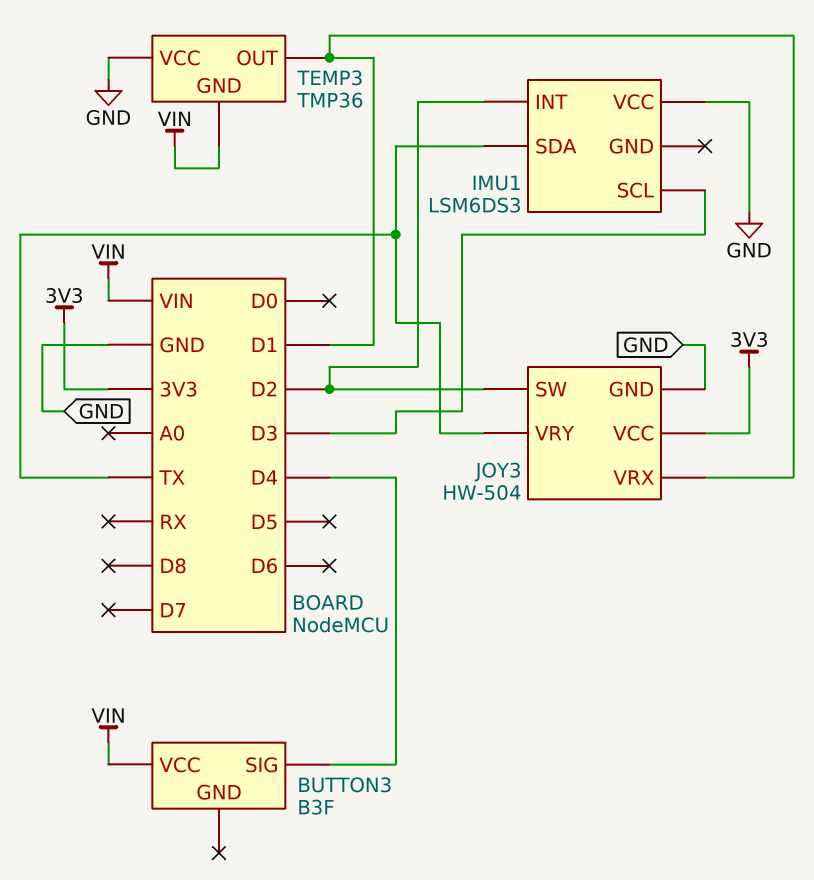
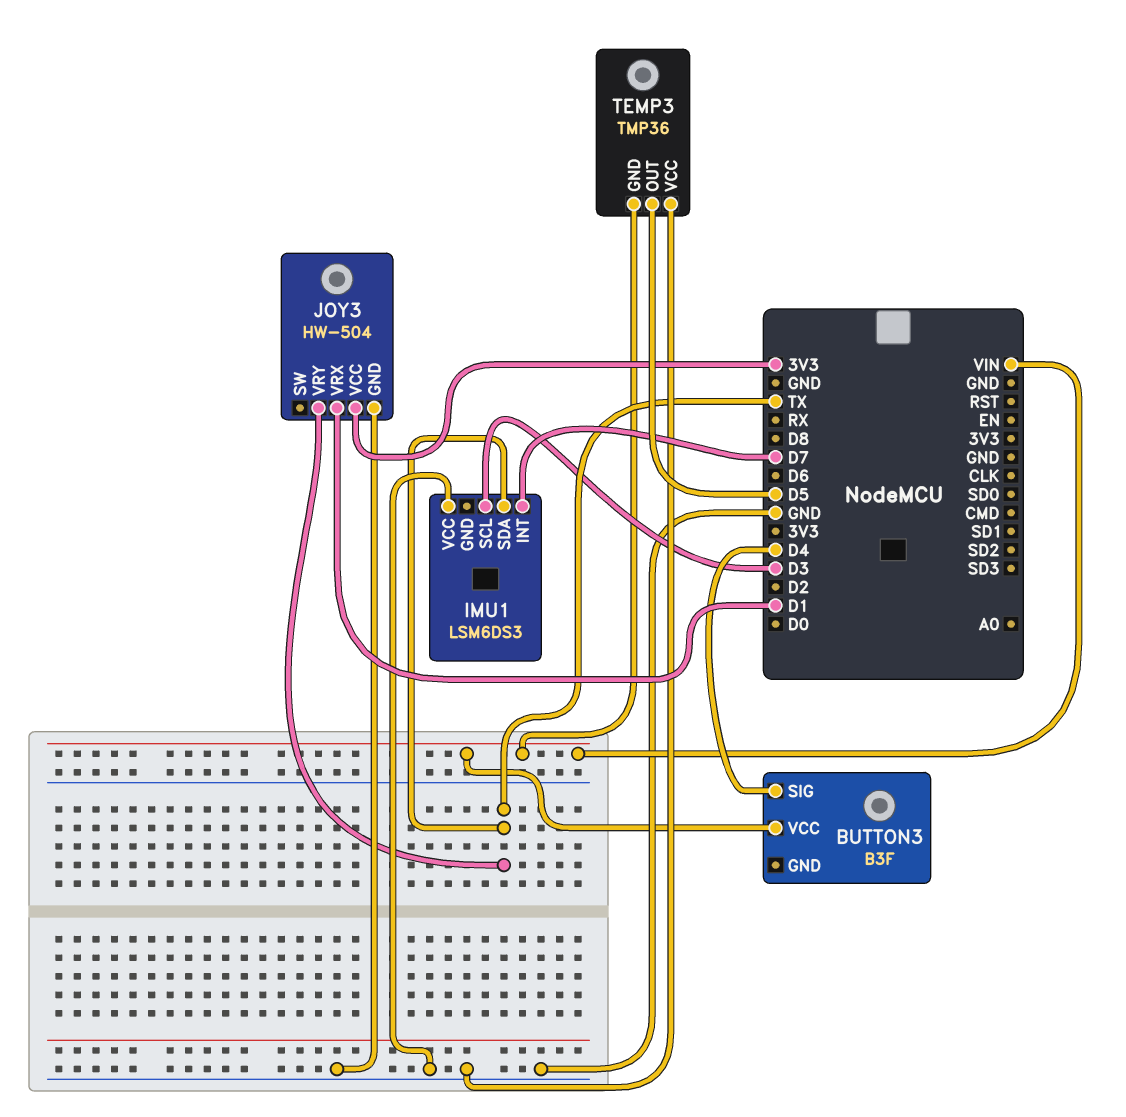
IMU1 pin INT: D2 -> D7
JOY3 pin SW: D2 -> none
TEMP3 pin OUT: D1 -> D5

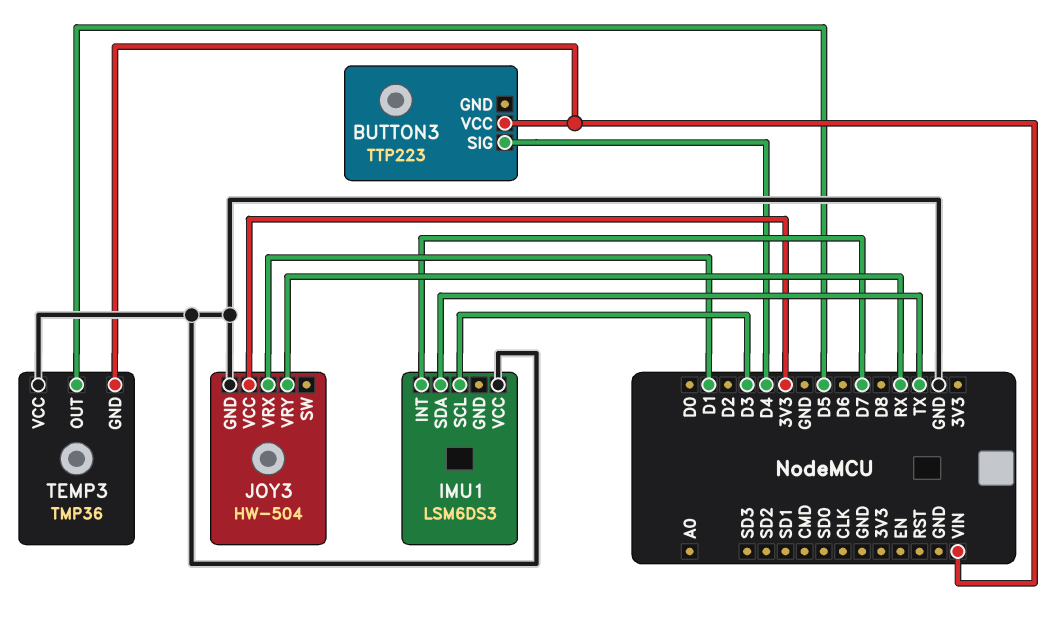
BUTTON3: B3F -> TTP223
JOY3 pin VRY: TX -> RX

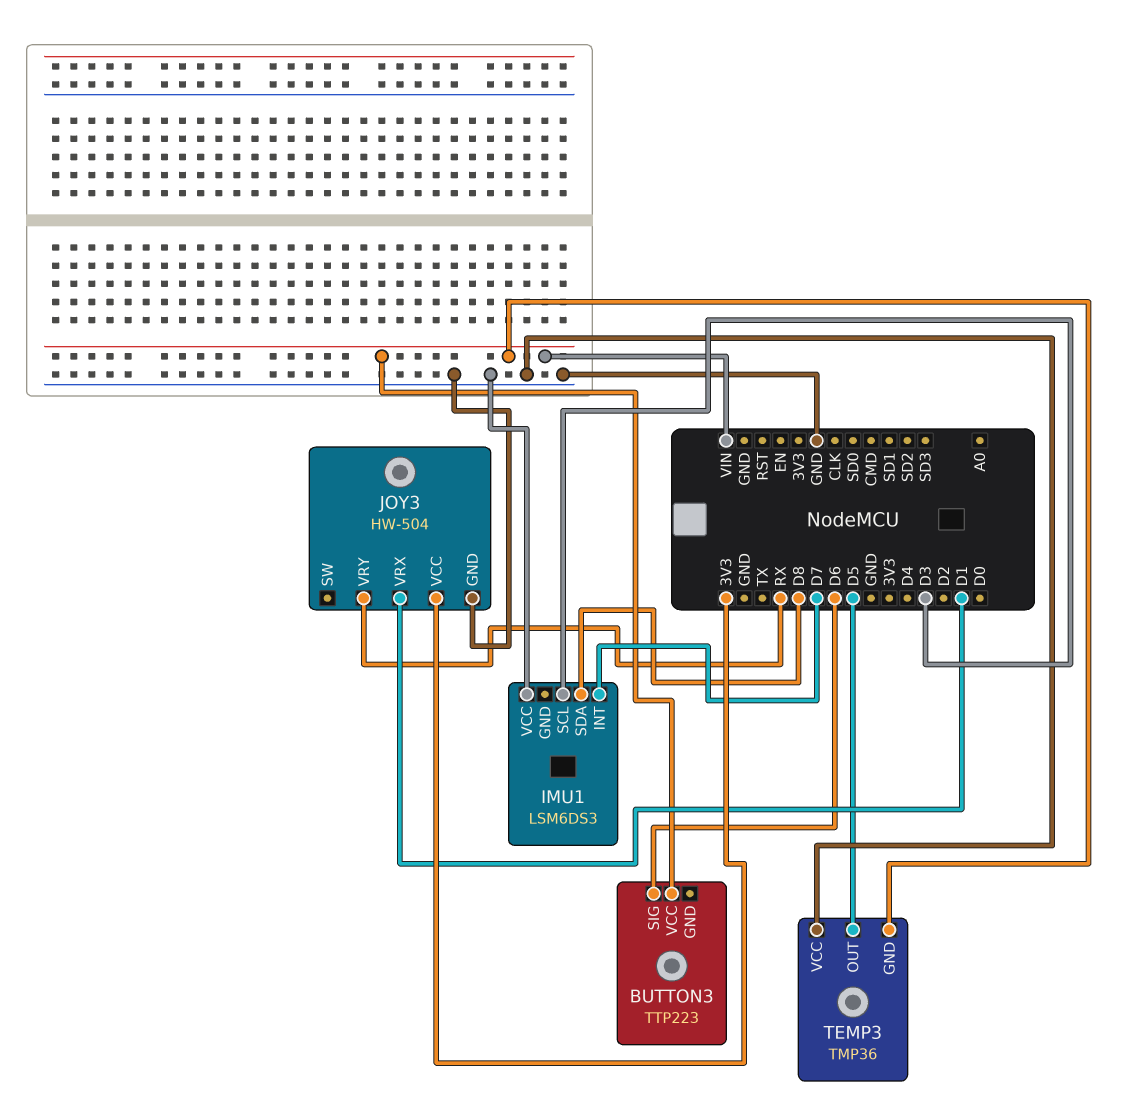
BUTTON3 pin SIG: D4 -> D6
IMU1 pin SDA: TX -> D8

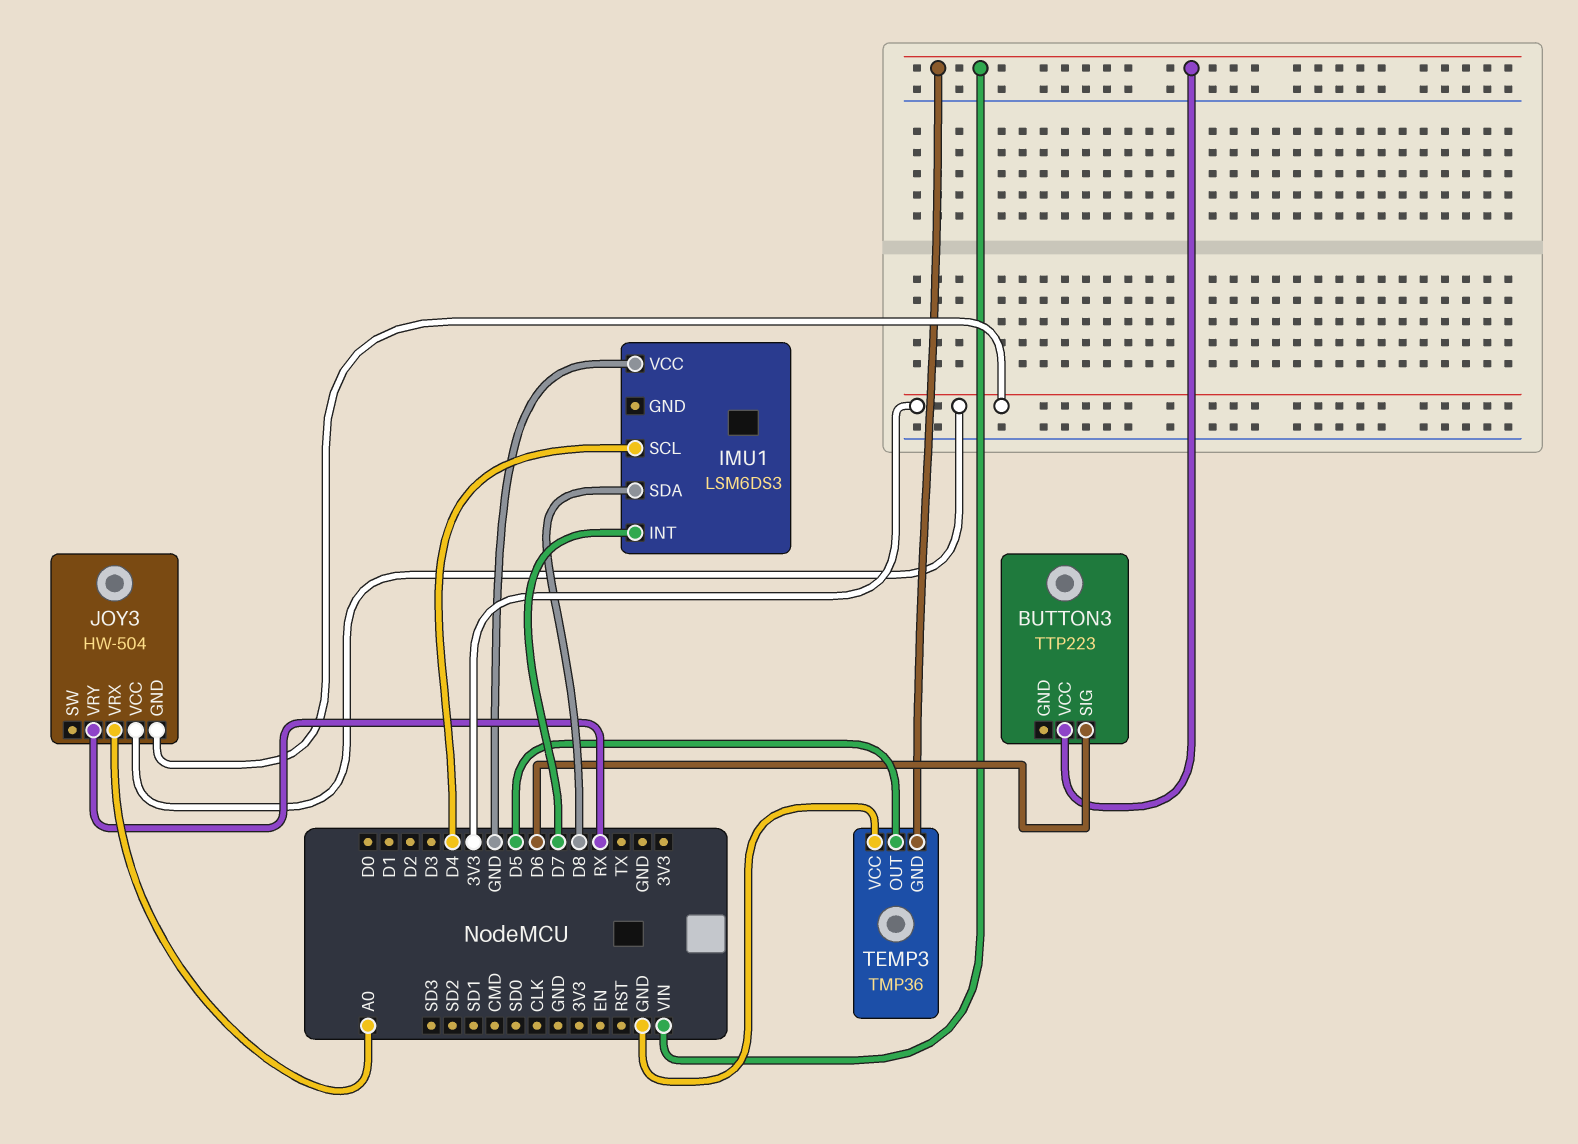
IMU1 pin SCL: D3 -> D4
JOY3 pin GND: GND -> 3V3
JOY3 pin VRX: D1 -> A0

